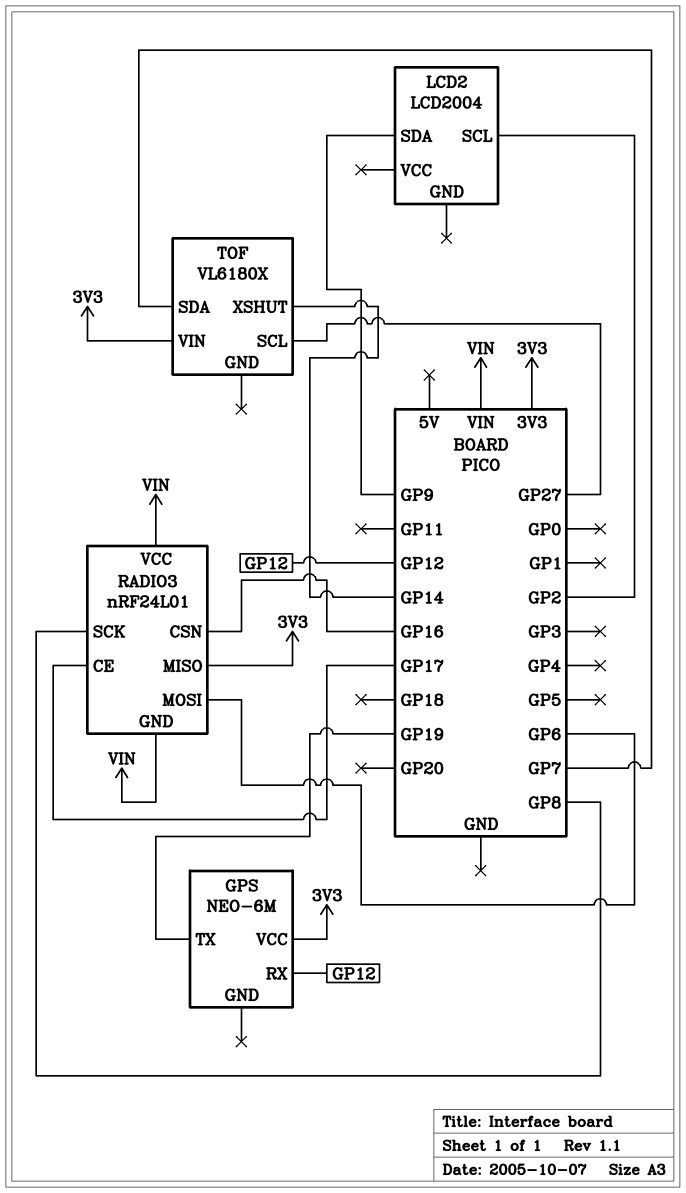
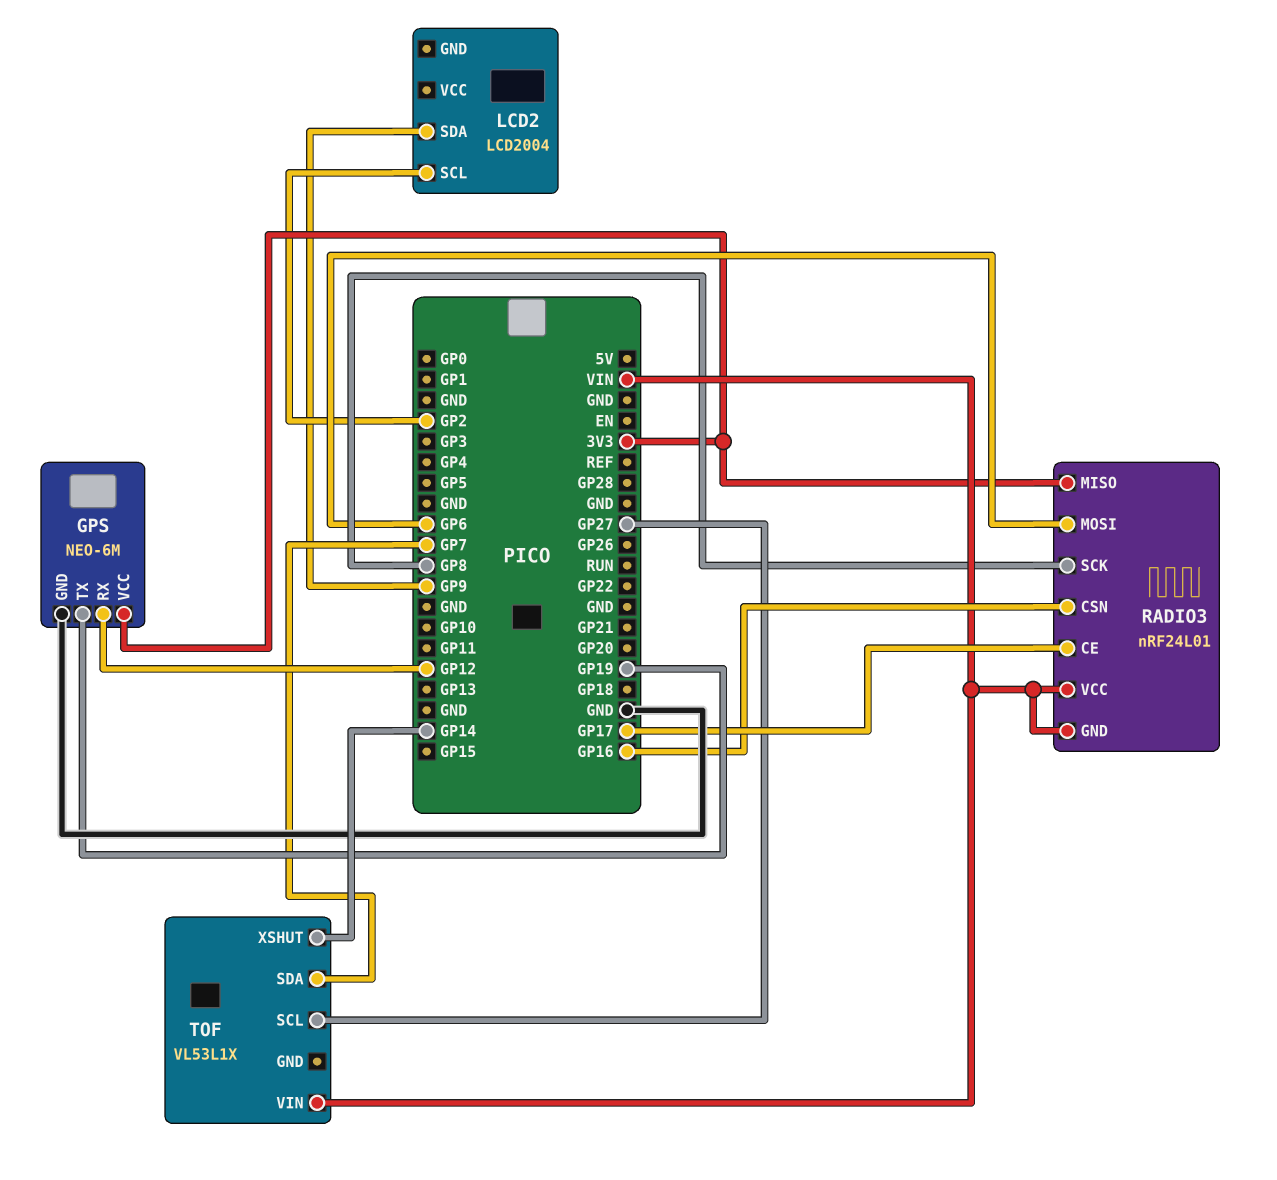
GPS pin GND: none -> GND
TOF: VL6180X -> VL53L1X
TOF pin VIN: 3V3 -> VIN

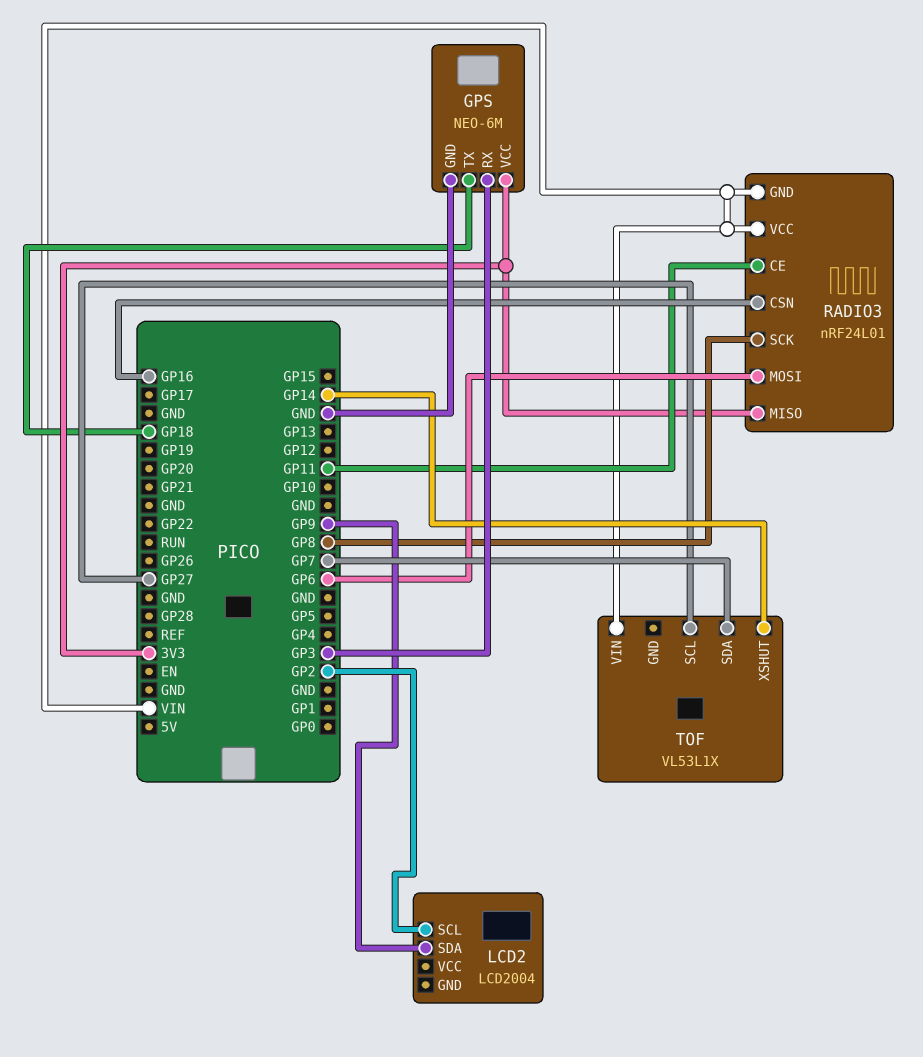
GPS pin RX: GP12 -> GP3
GPS pin TX: GP19 -> GP18
RADIO3 pin CE: GP17 -> GP11

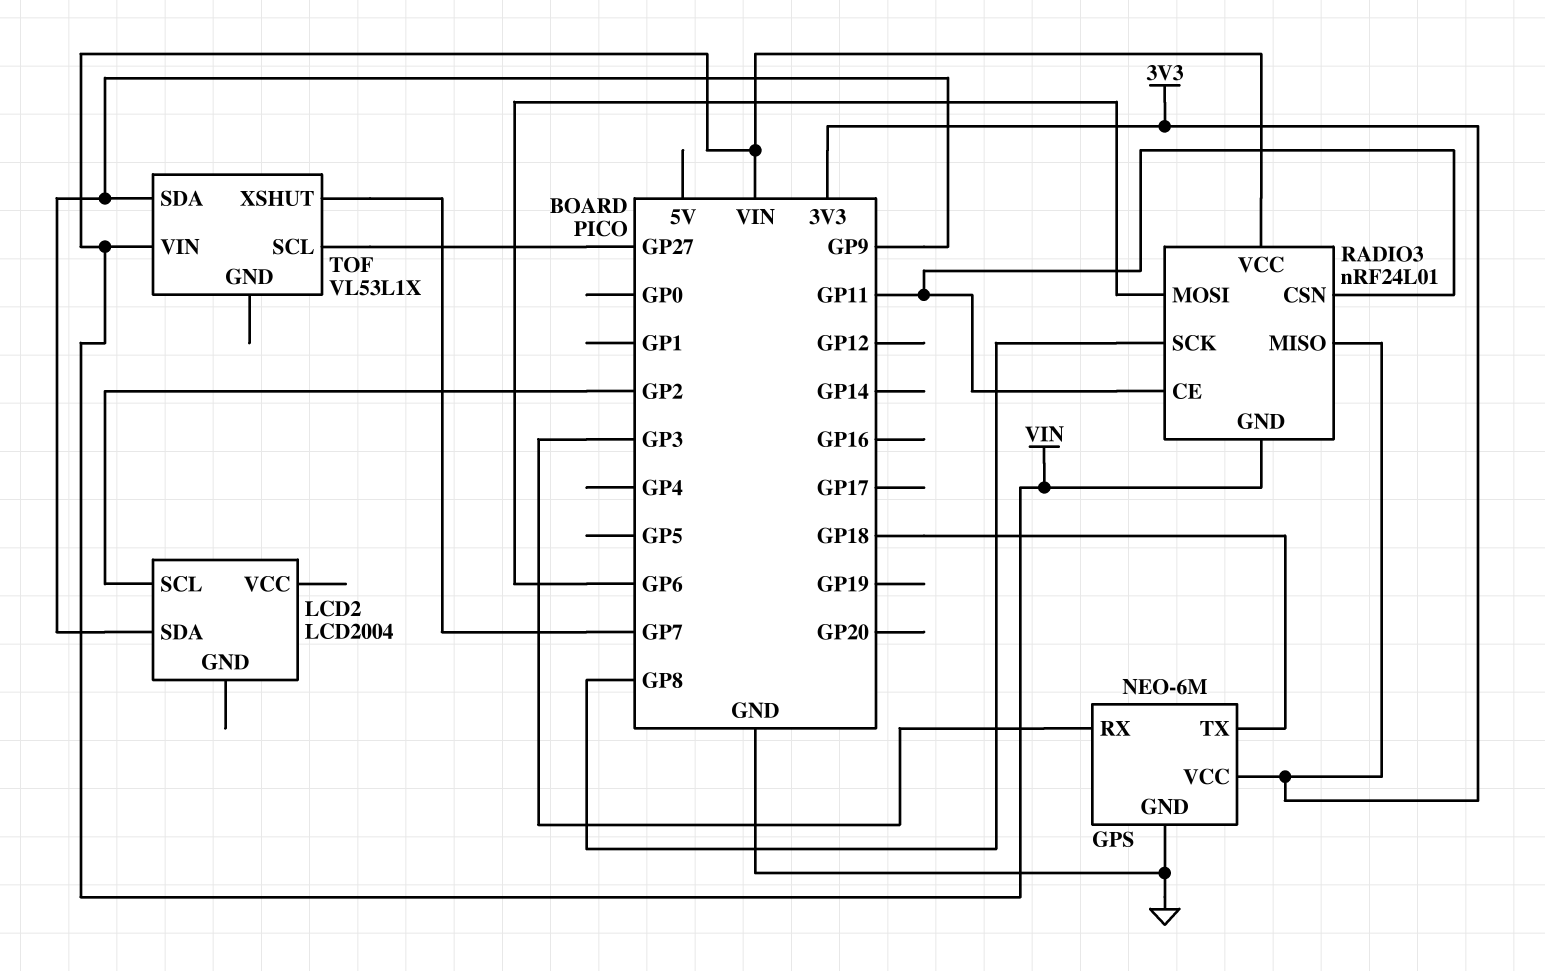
RADIO3 pin CSN: GP16 -> GP11
TOF pin SDA: GP7 -> GP9
TOF pin XSHUT: GP14 -> GP7

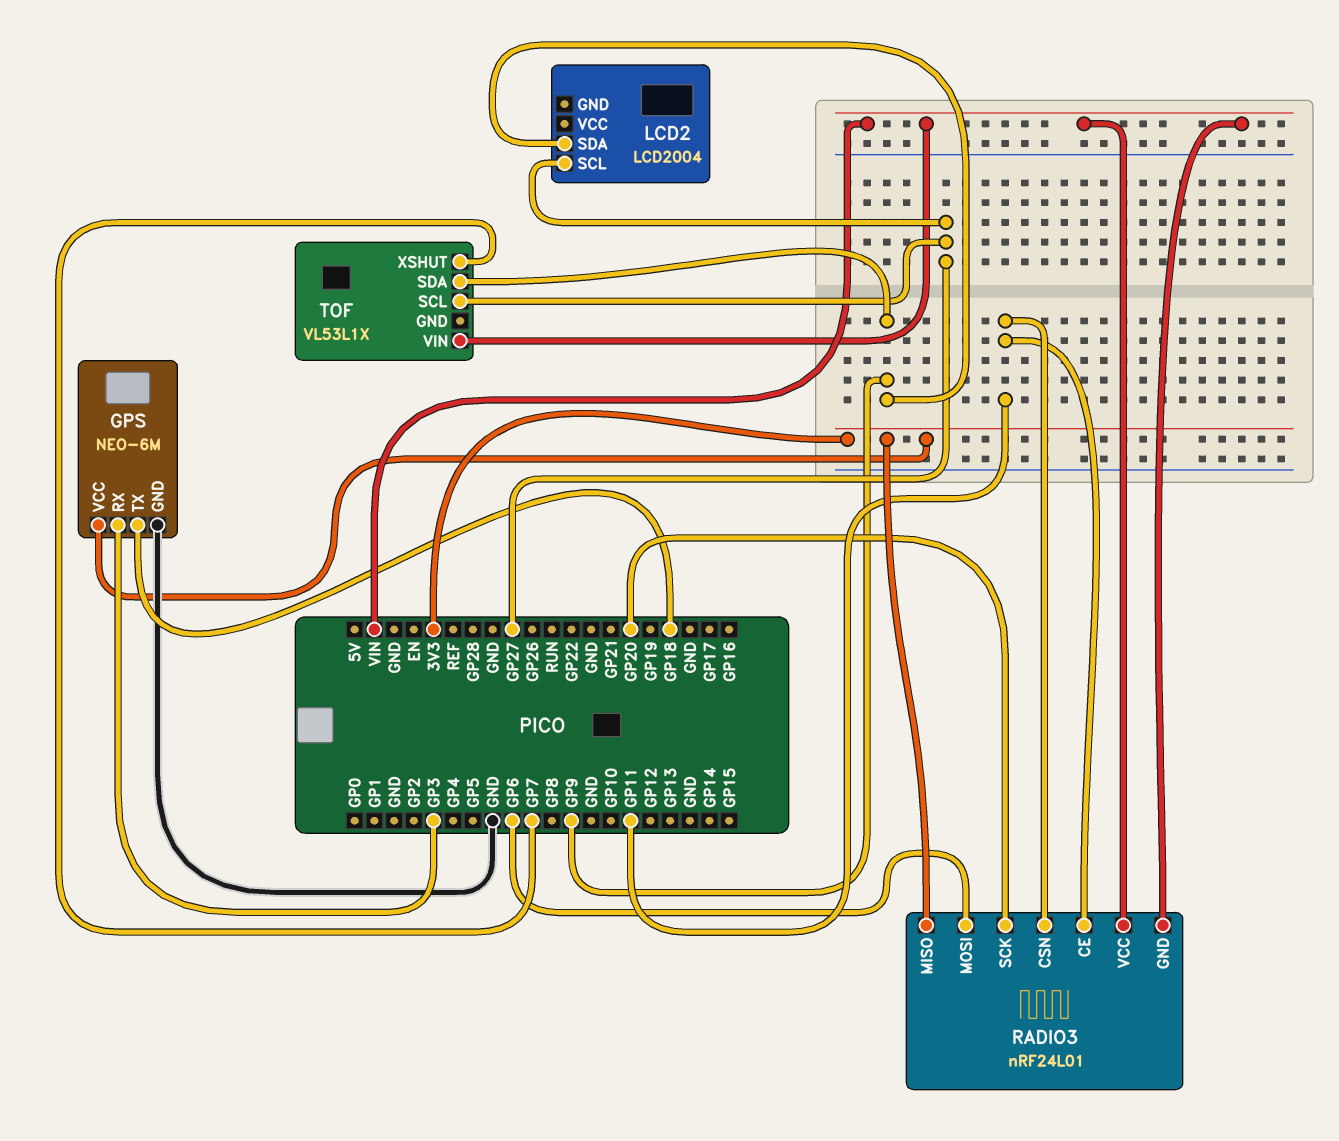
LCD2 pin SCL: GP2 -> GP27
RADIO3 pin SCK: GP8 -> GP20

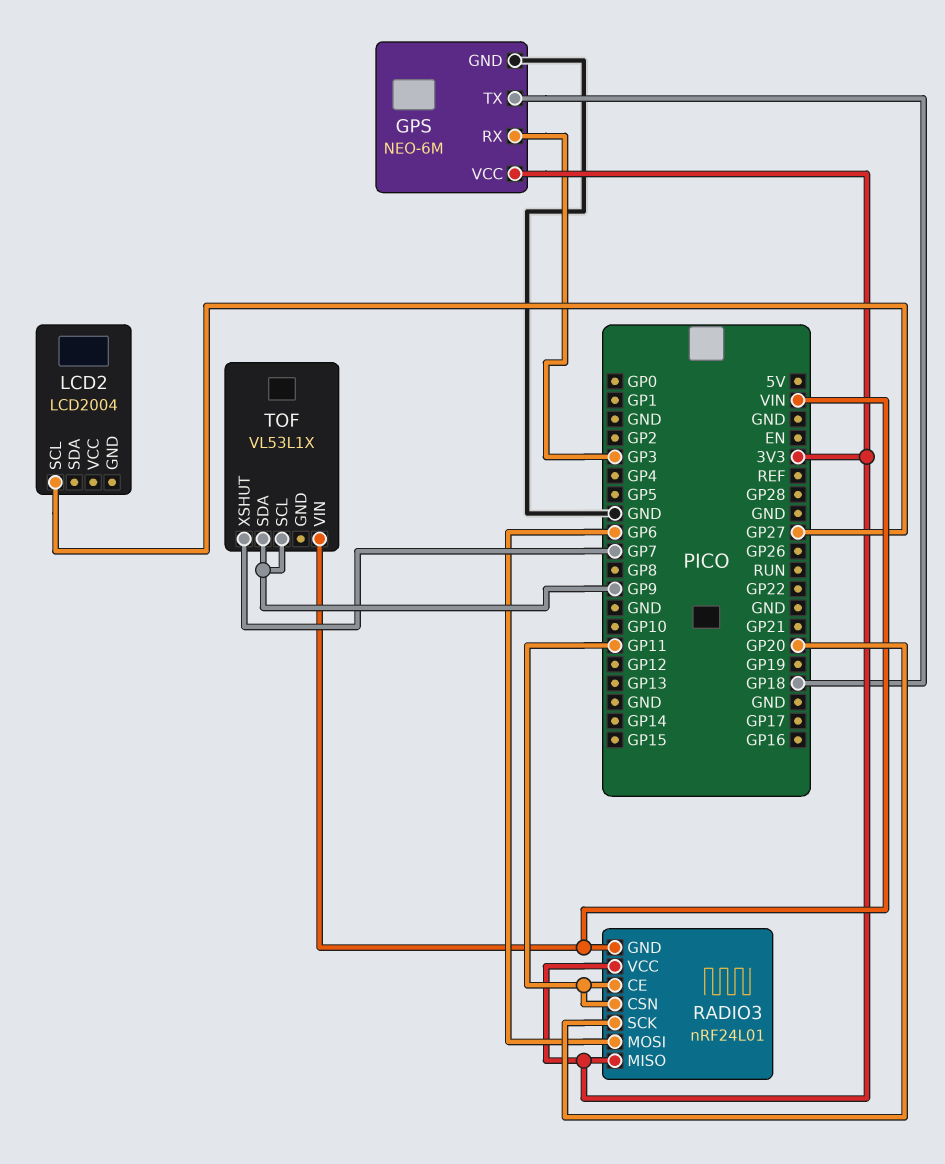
LCD2 pin SDA: GP9 -> none
RADIO3 pin VCC: VIN -> 3V3
TOF pin SCL: GP27 -> GP9

